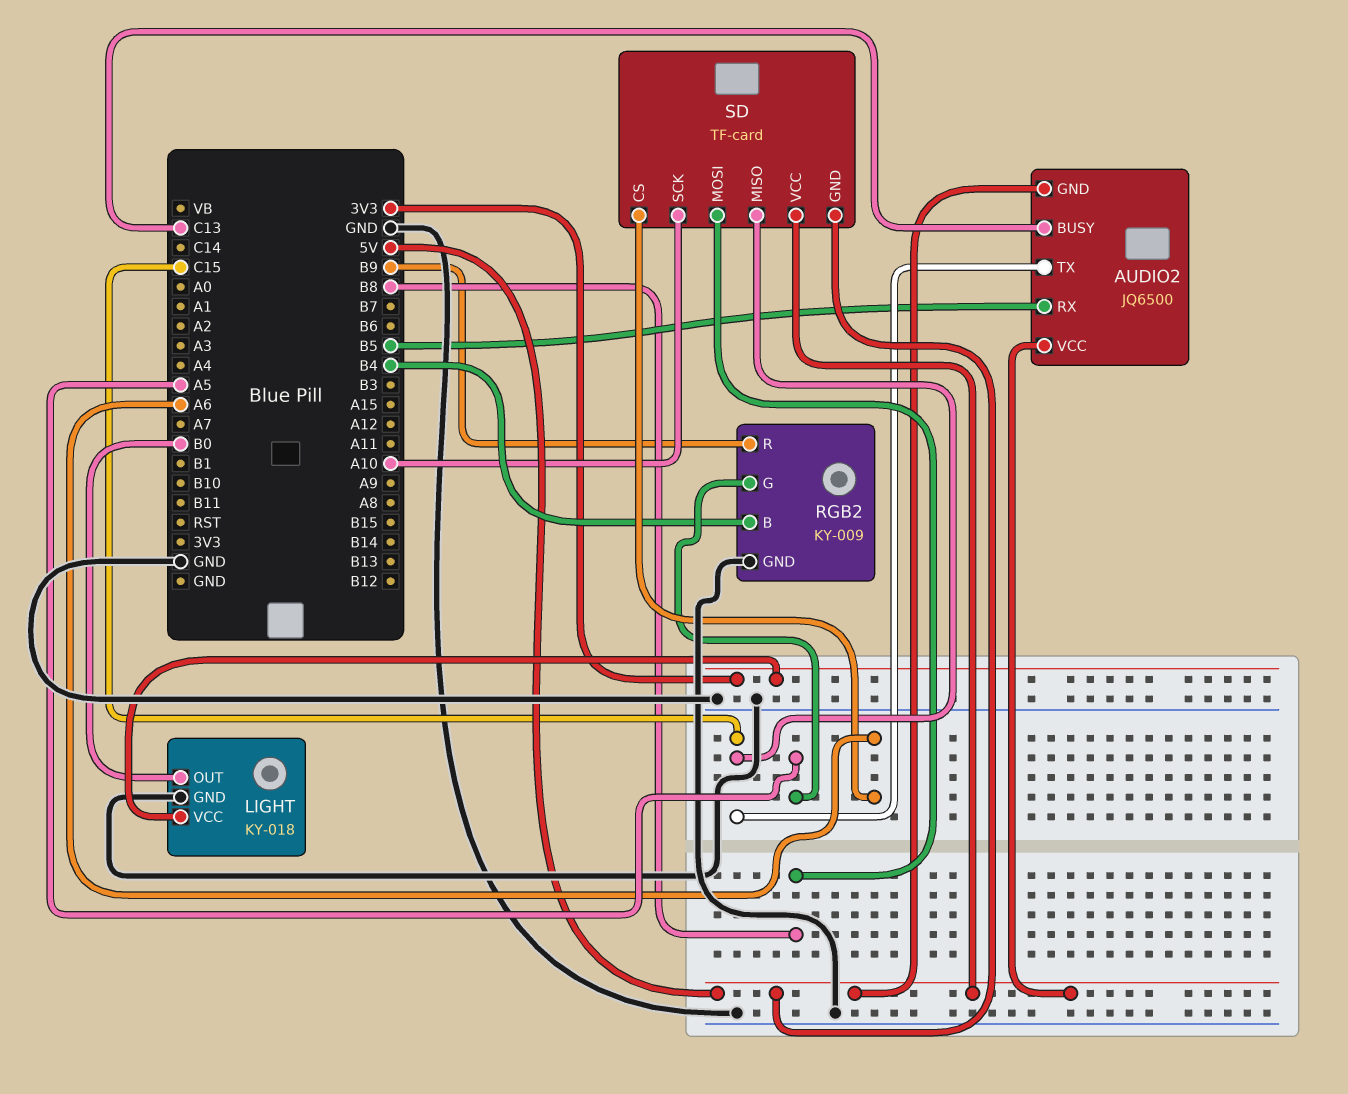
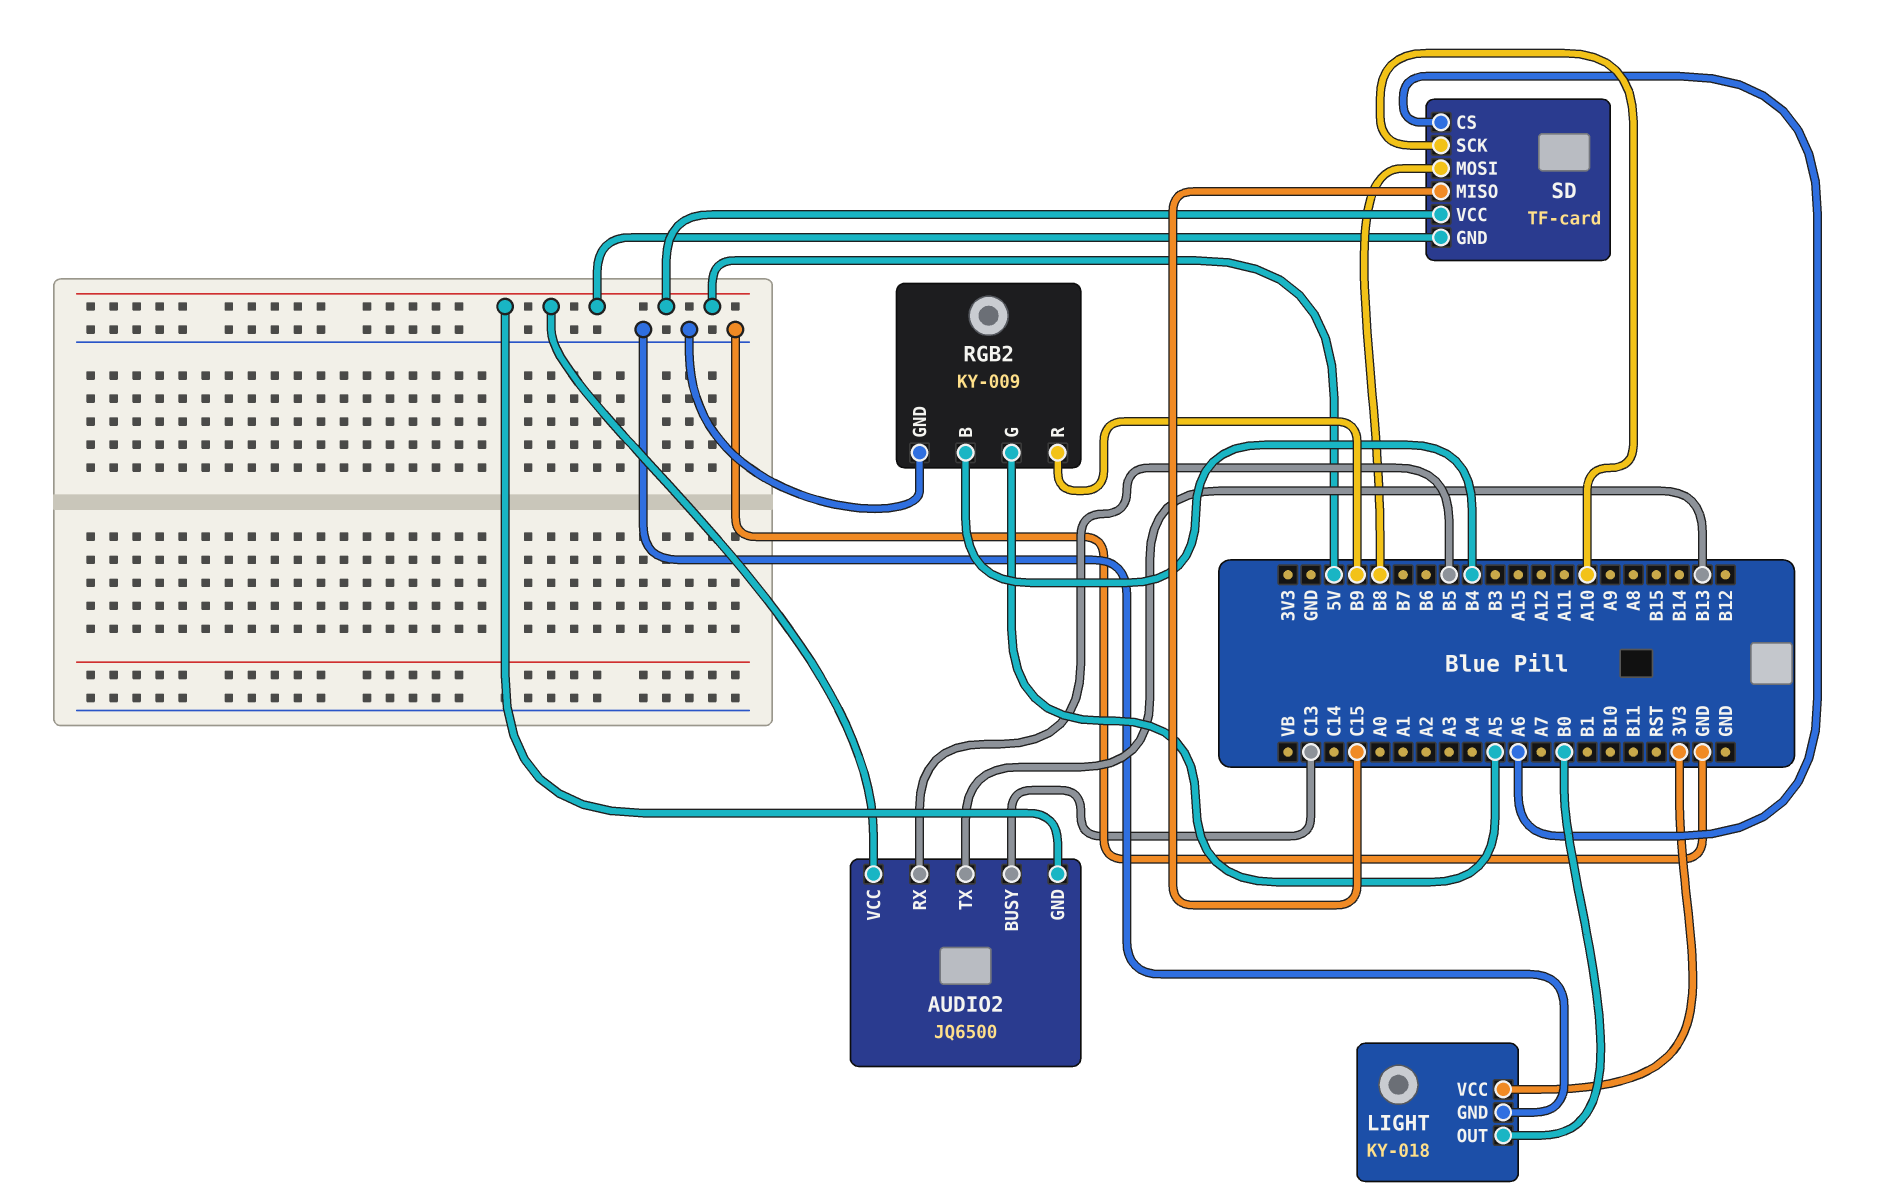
AUDIO2 pin TX: C15 -> B13

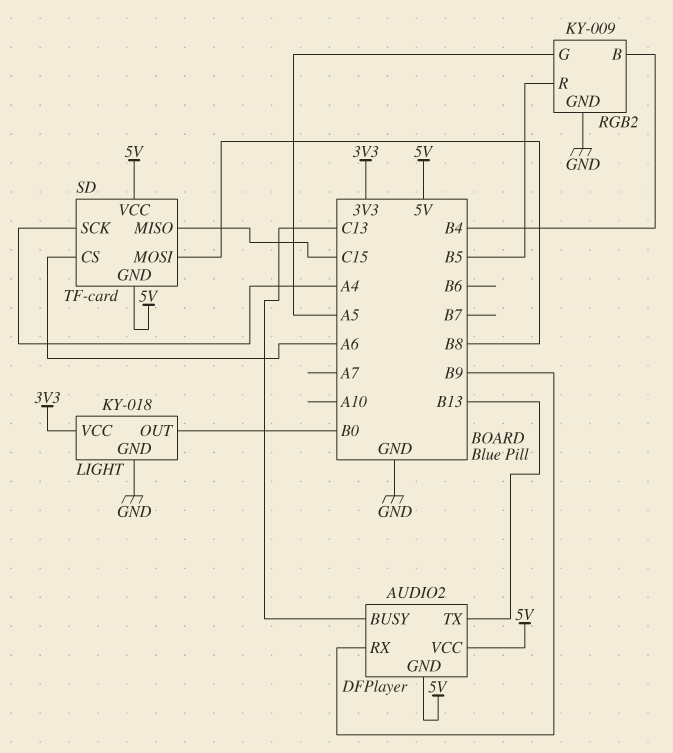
AUDIO2: JQ6500 -> DFPlayer
AUDIO2 pin RX: B5 -> B9
RGB2 pin R: B9 -> B5
SD pin SCK: A10 -> A4

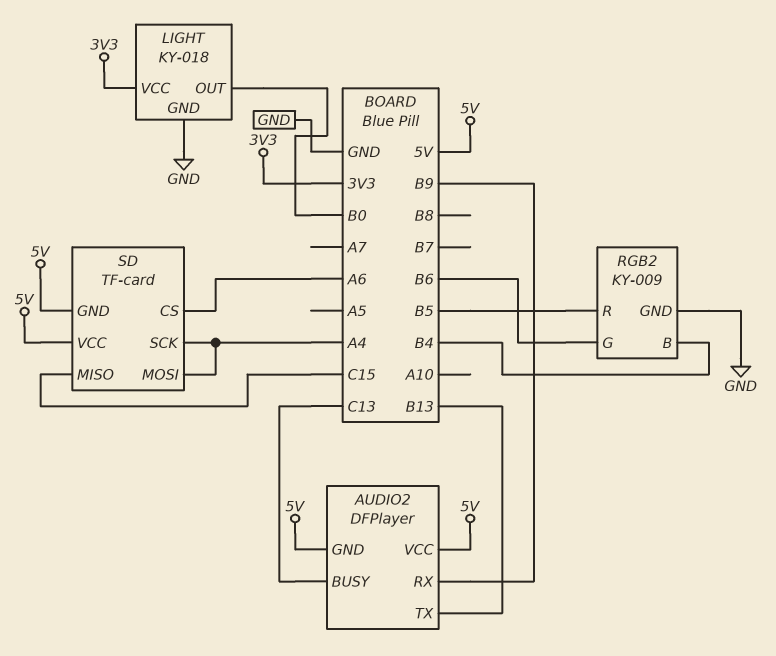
RGB2 pin G: A5 -> B6
SD pin MOSI: B8 -> A4

